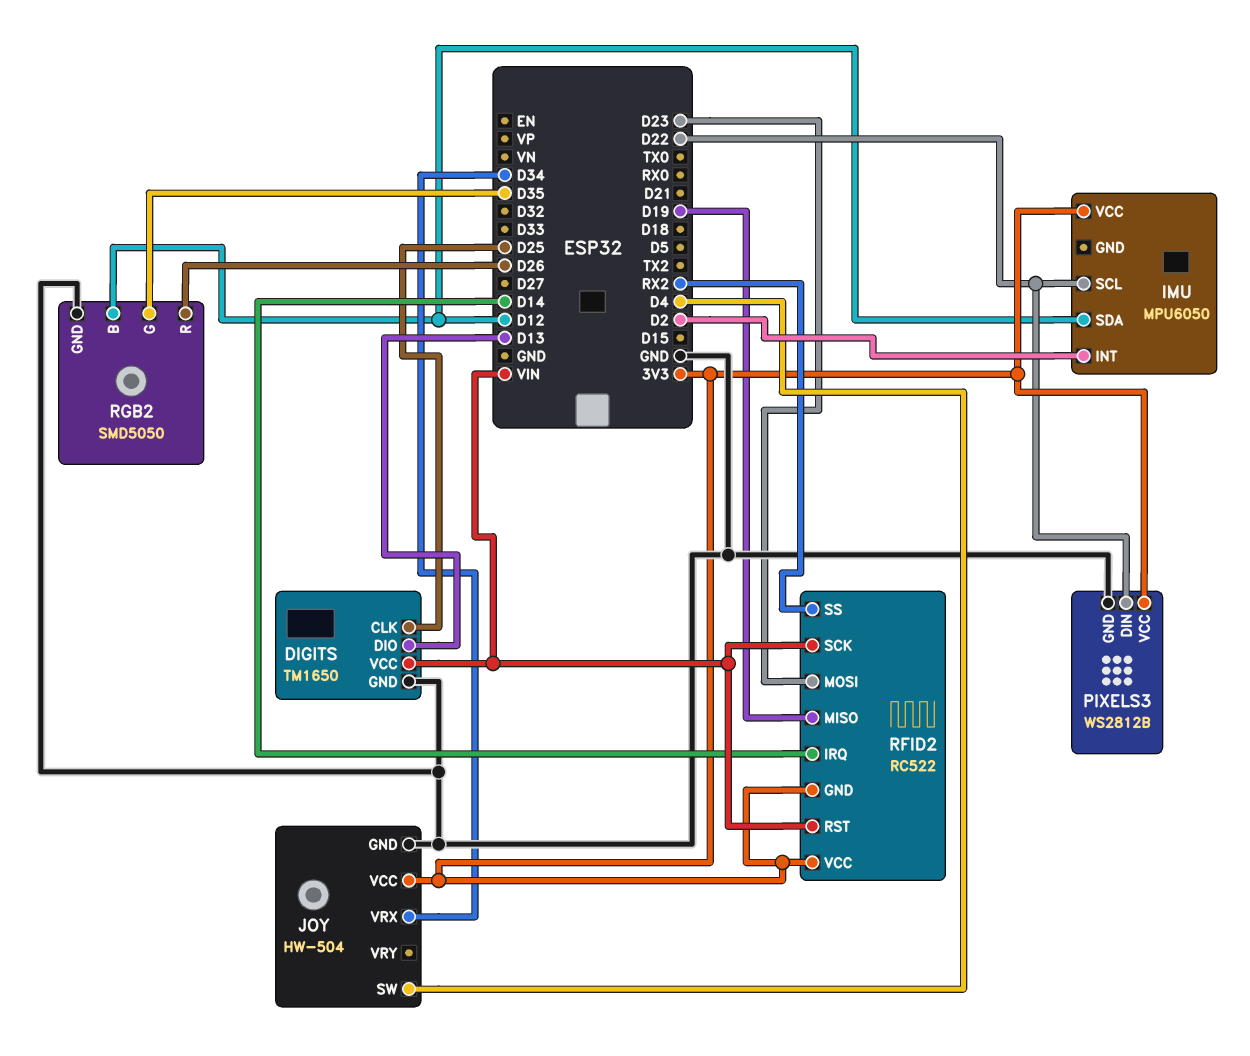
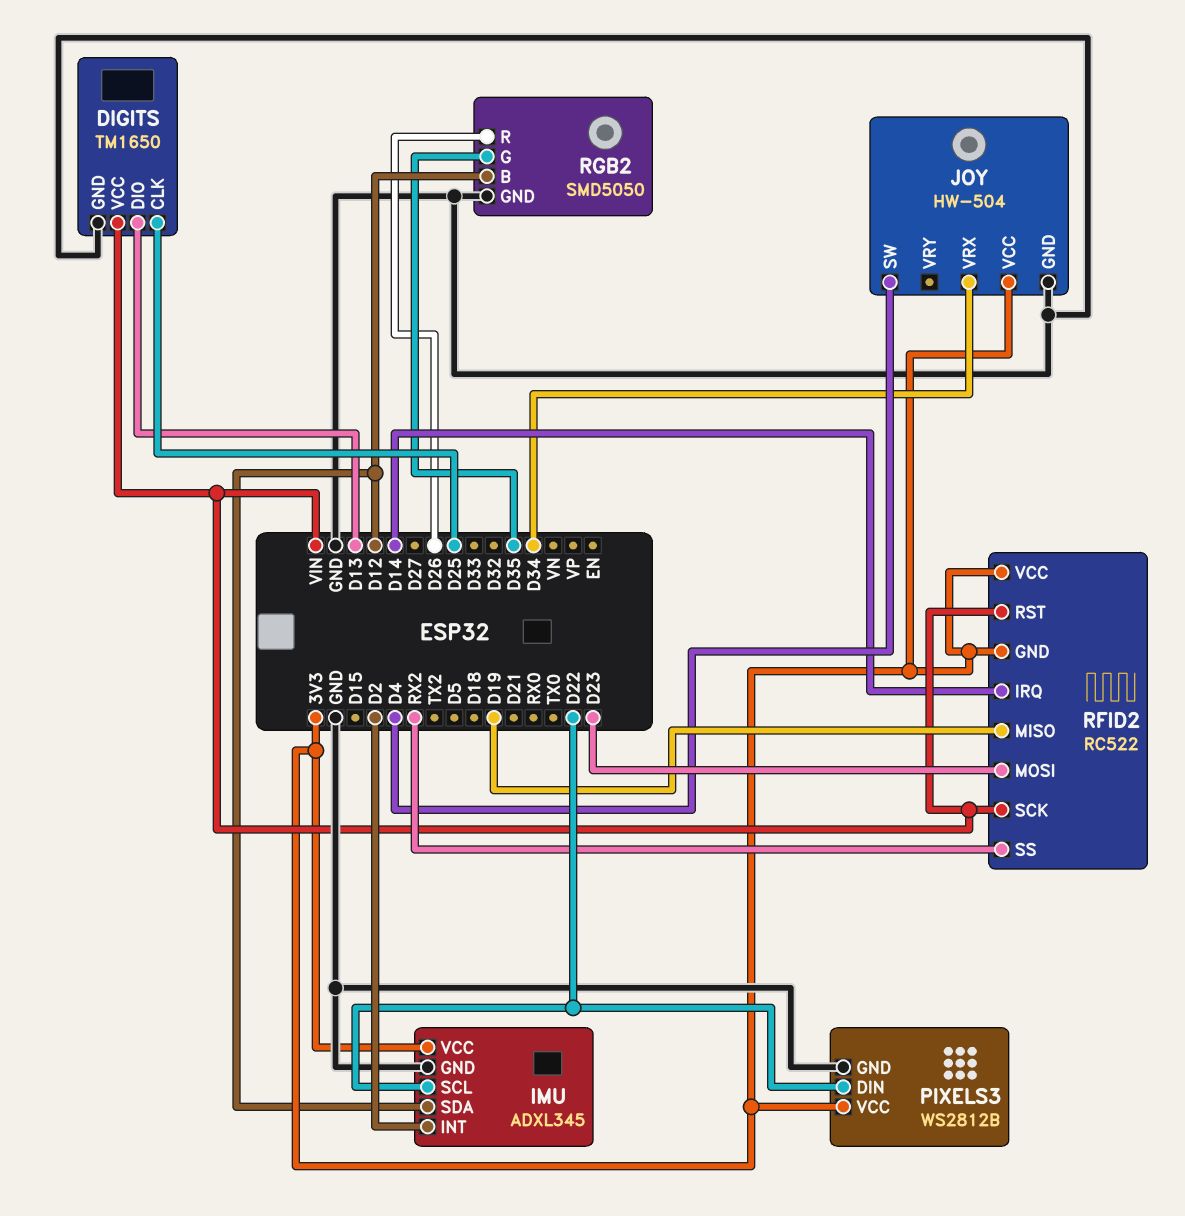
IMU: MPU6050 -> ADXL345
IMU pin GND: none -> GND

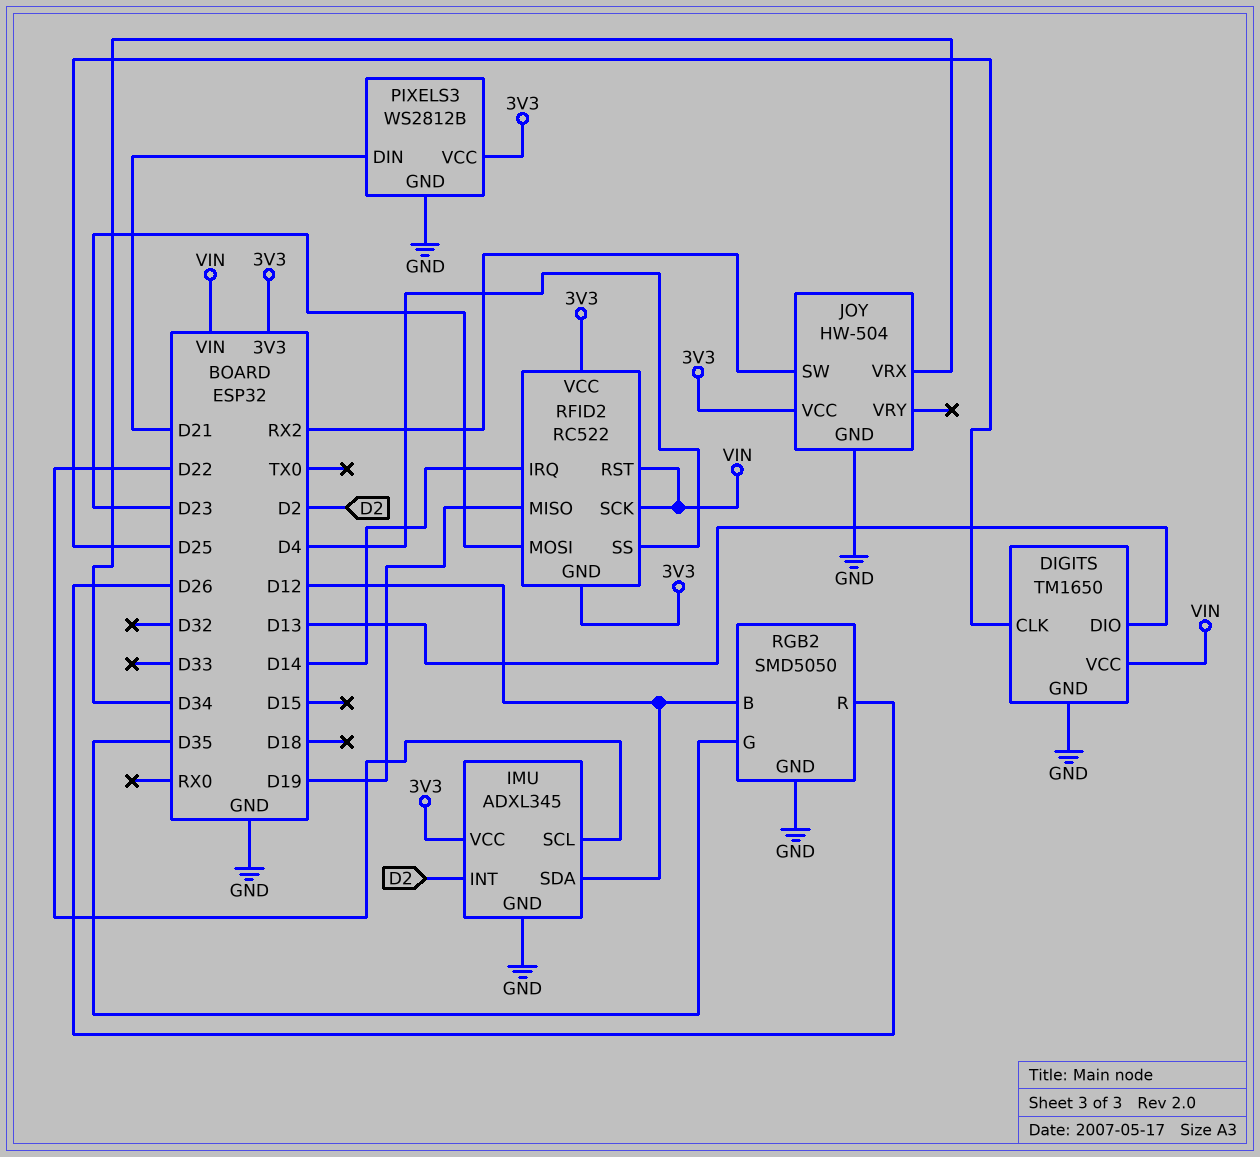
JOY pin SW: D4 -> RX2
PIXELS3 pin DIN: D22 -> D21
RFID2 pin SS: RX2 -> D4

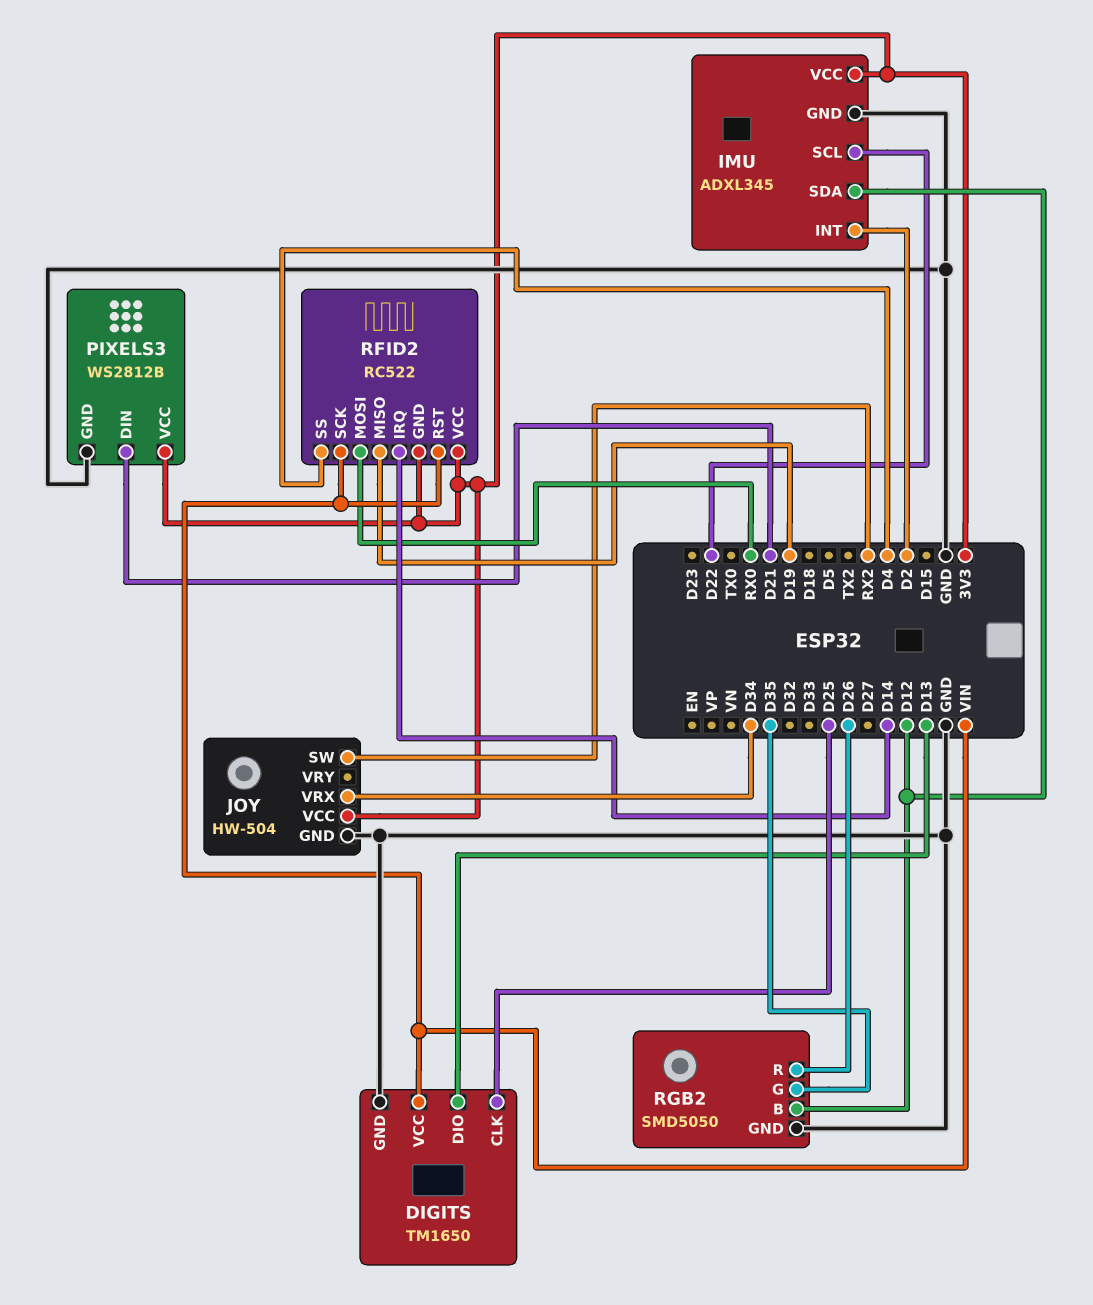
RFID2 pin MOSI: D23 -> RX0

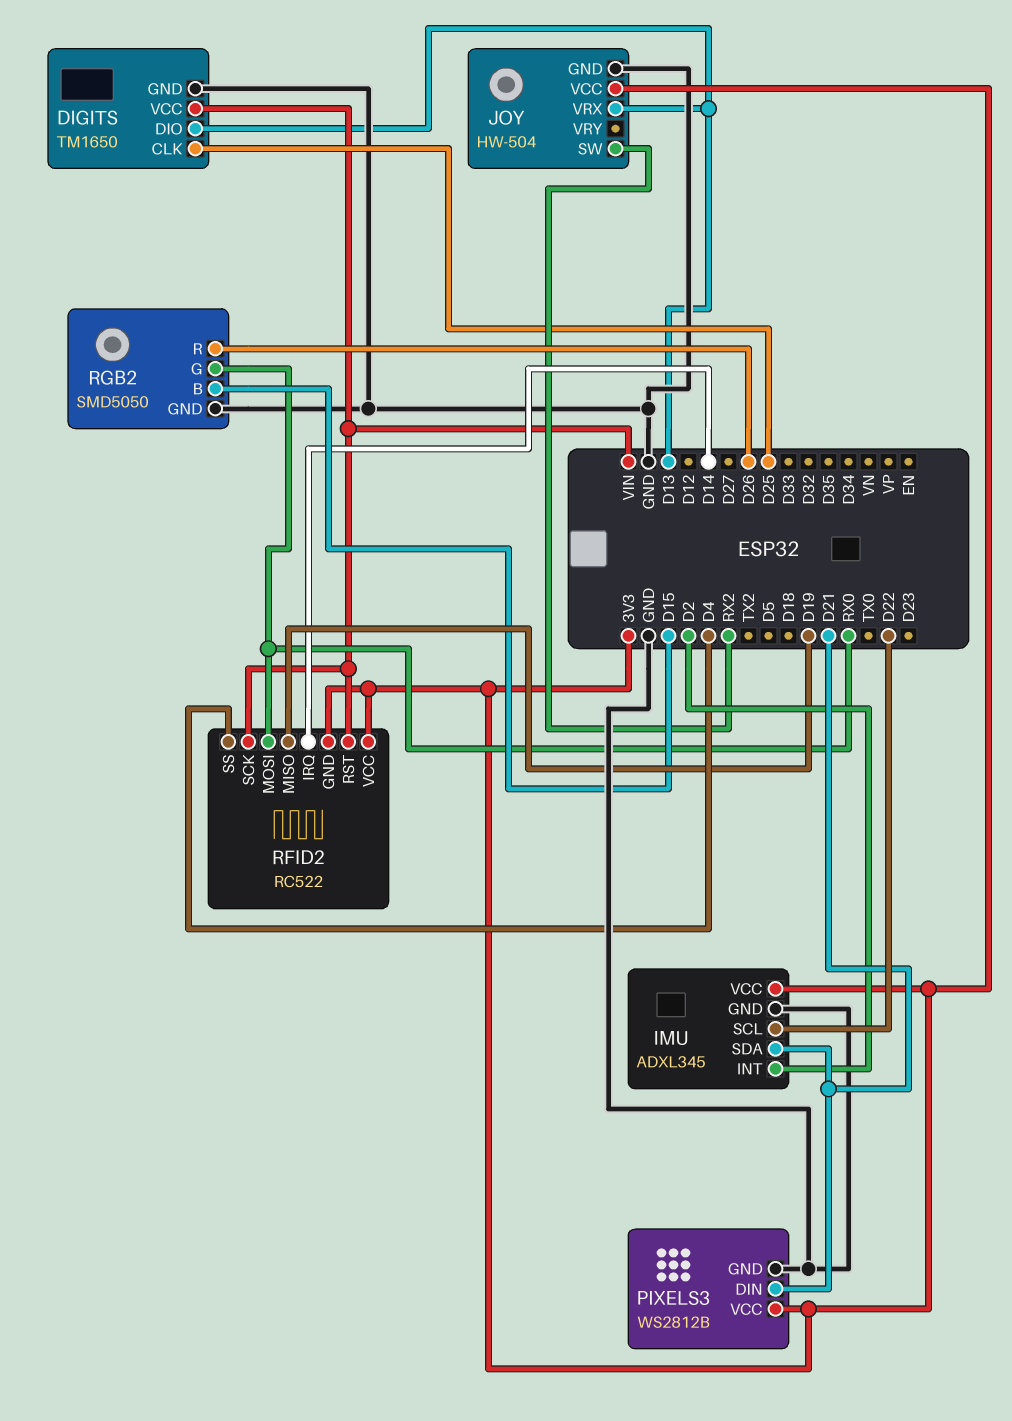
IMU pin SDA: D12 -> D21
JOY pin VRX: D34 -> D13
RGB2 pin B: D12 -> D15
RGB2 pin G: D35 -> RX0

